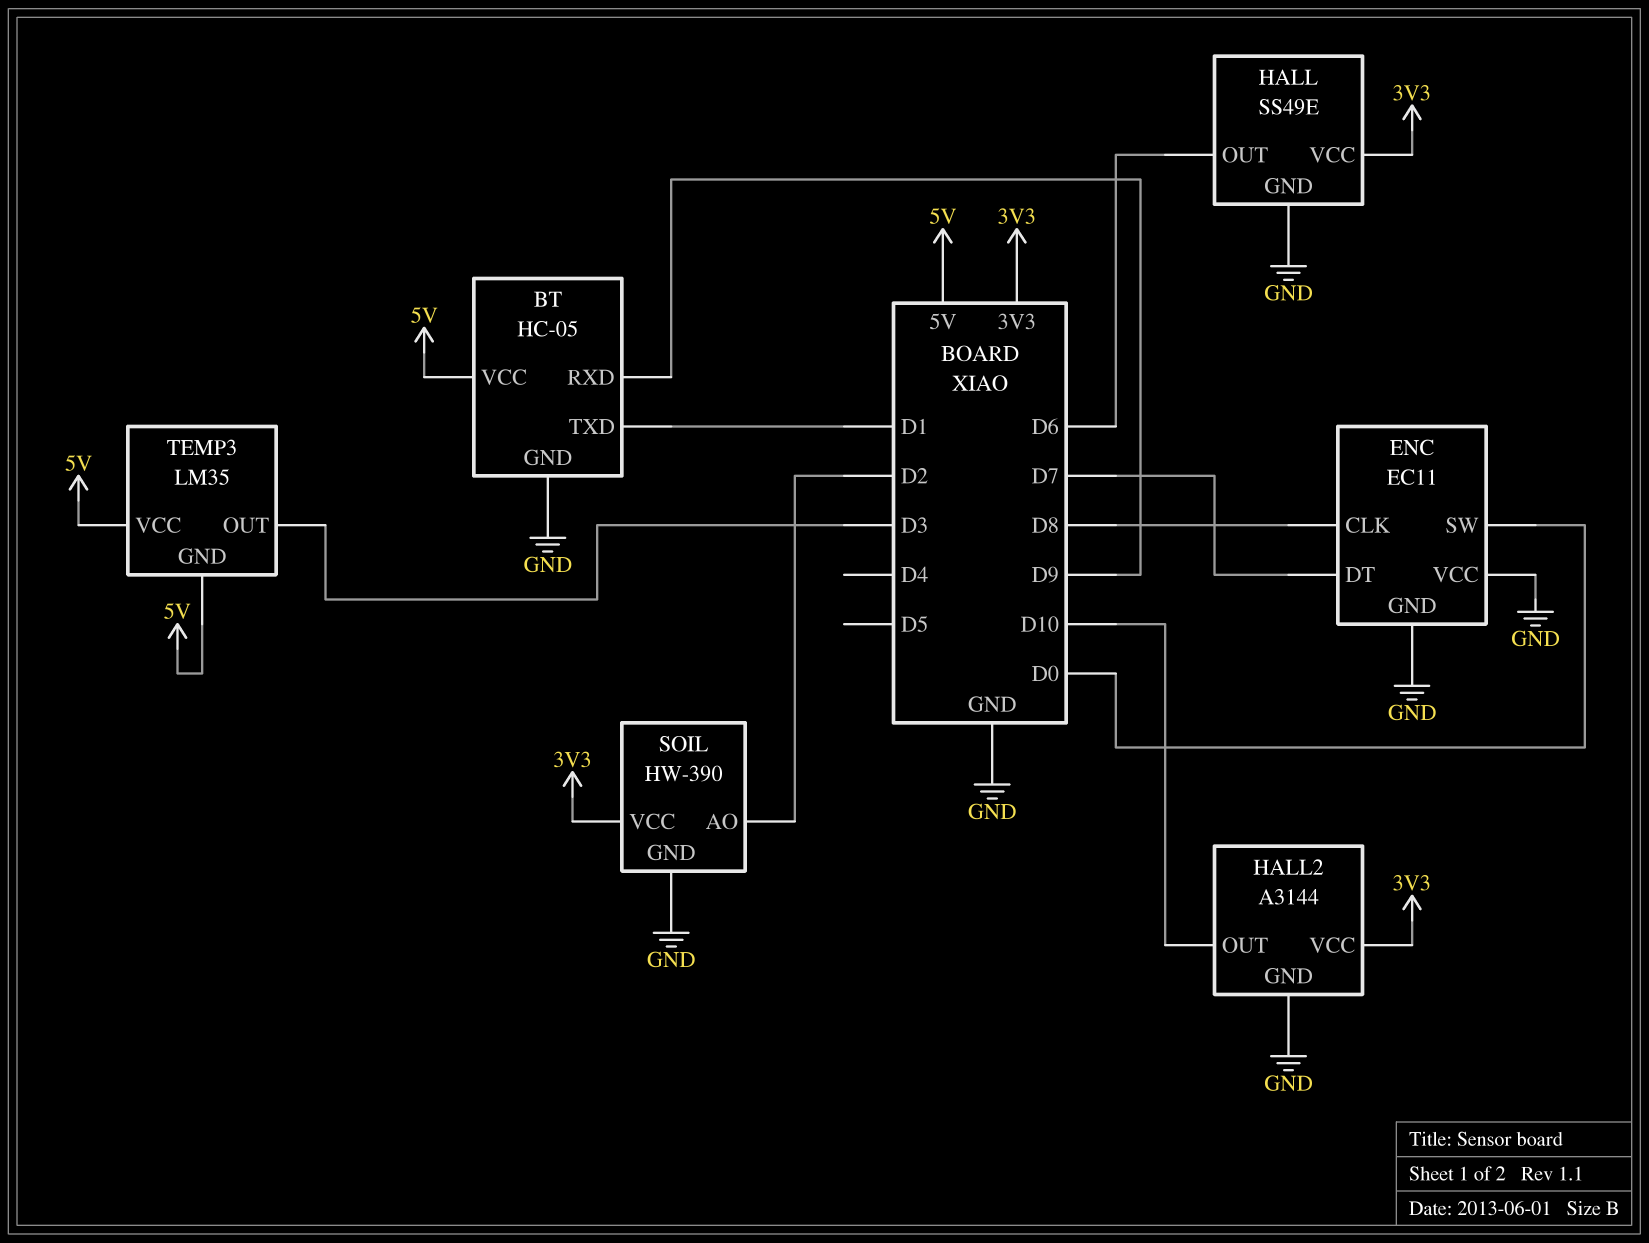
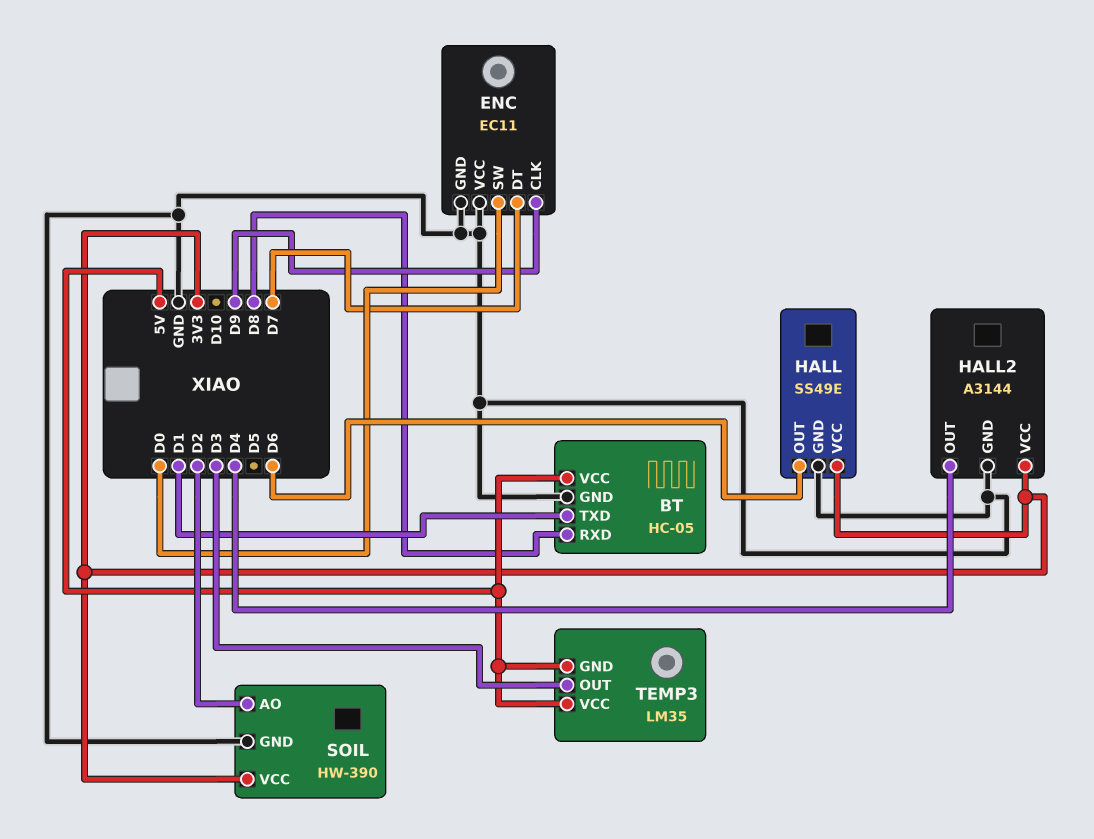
BT pin RXD: D9 -> D8
ENC pin CLK: D8 -> D9
HALL2 pin OUT: D10 -> D4

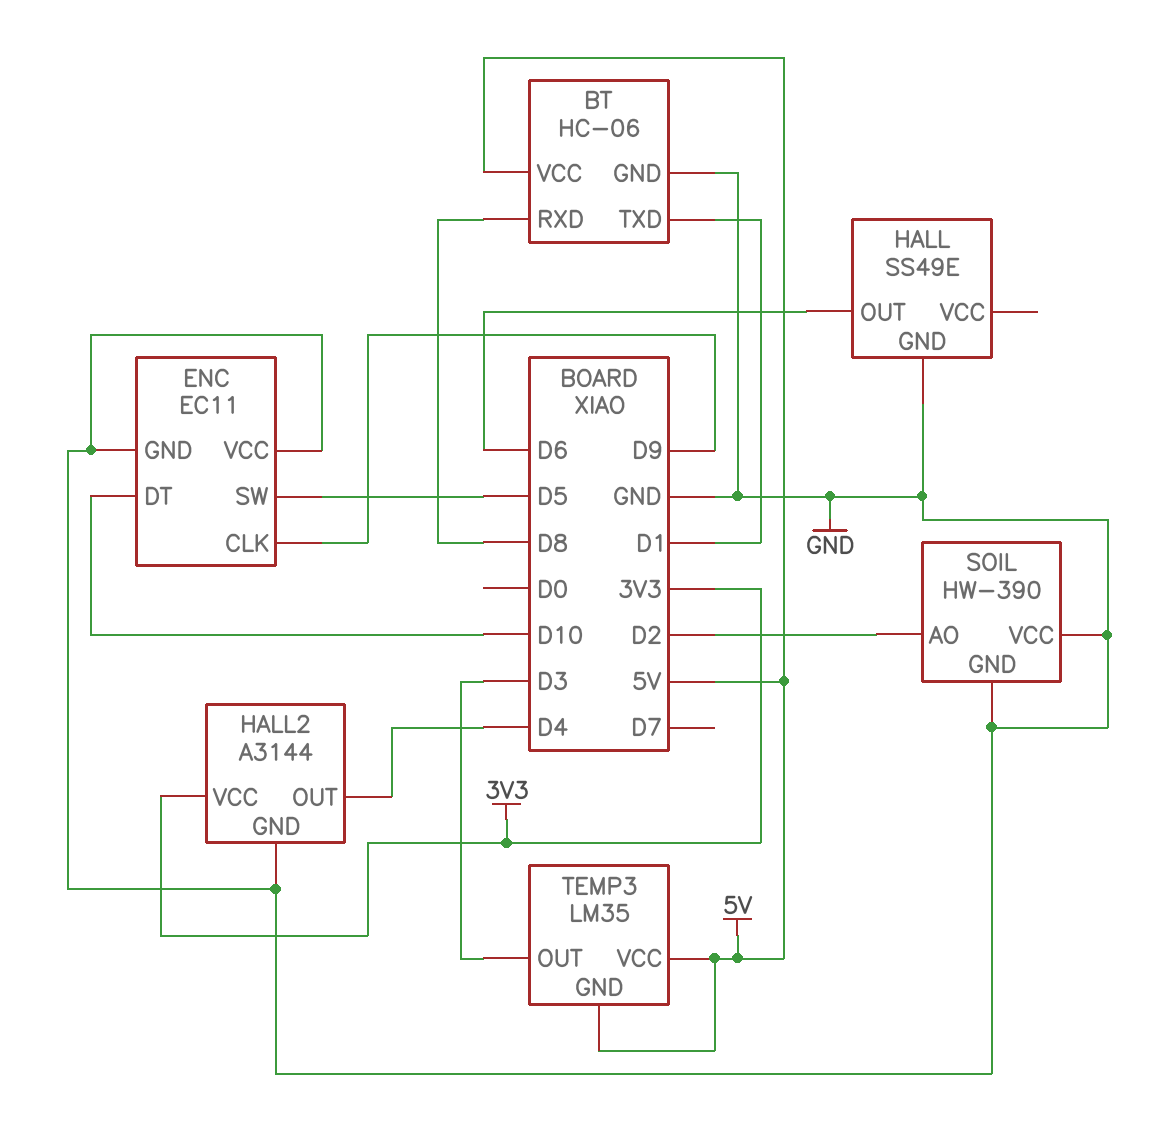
BT: HC-05 -> HC-06
ENC pin DT: D7 -> D10
ENC pin SW: D0 -> D5
HALL pin VCC: 3V3 -> none
SOIL pin VCC: 3V3 -> GND

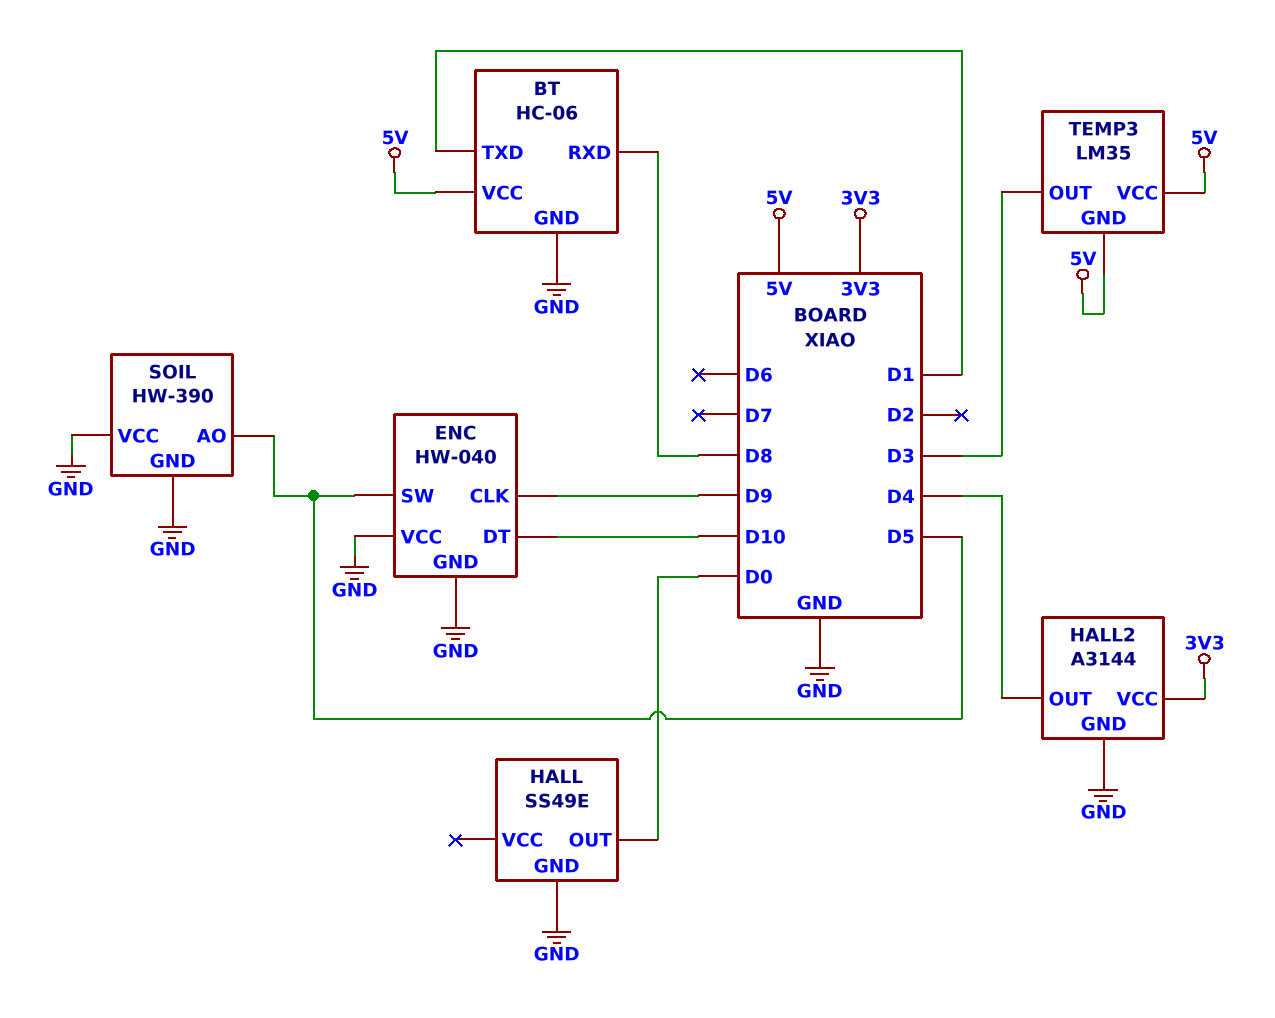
ENC: EC11 -> HW-040
HALL pin OUT: D6 -> D0
SOIL pin AO: D2 -> D5

